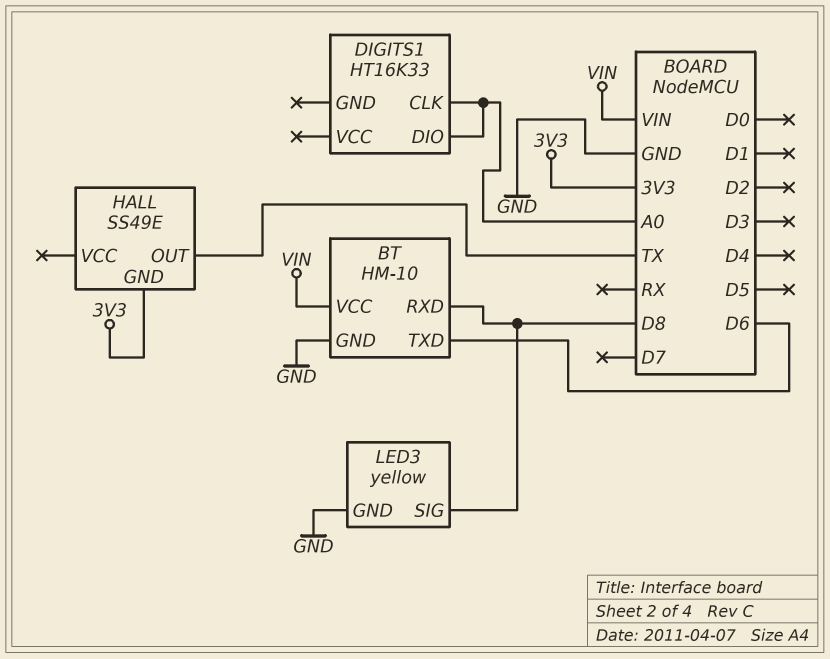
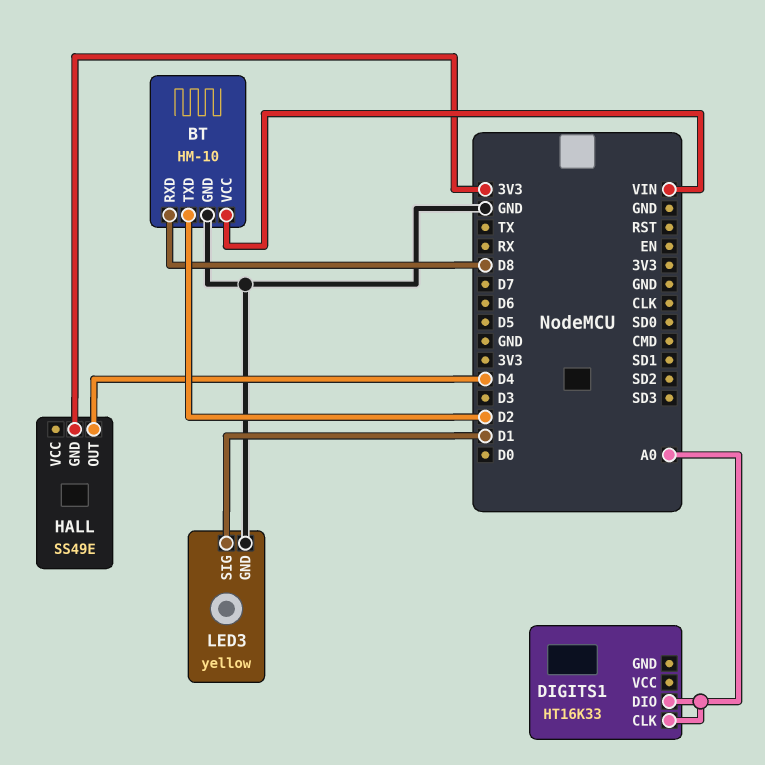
BT pin TXD: D6 -> D2
HALL pin OUT: TX -> D4
LED3 pin SIG: D8 -> D1

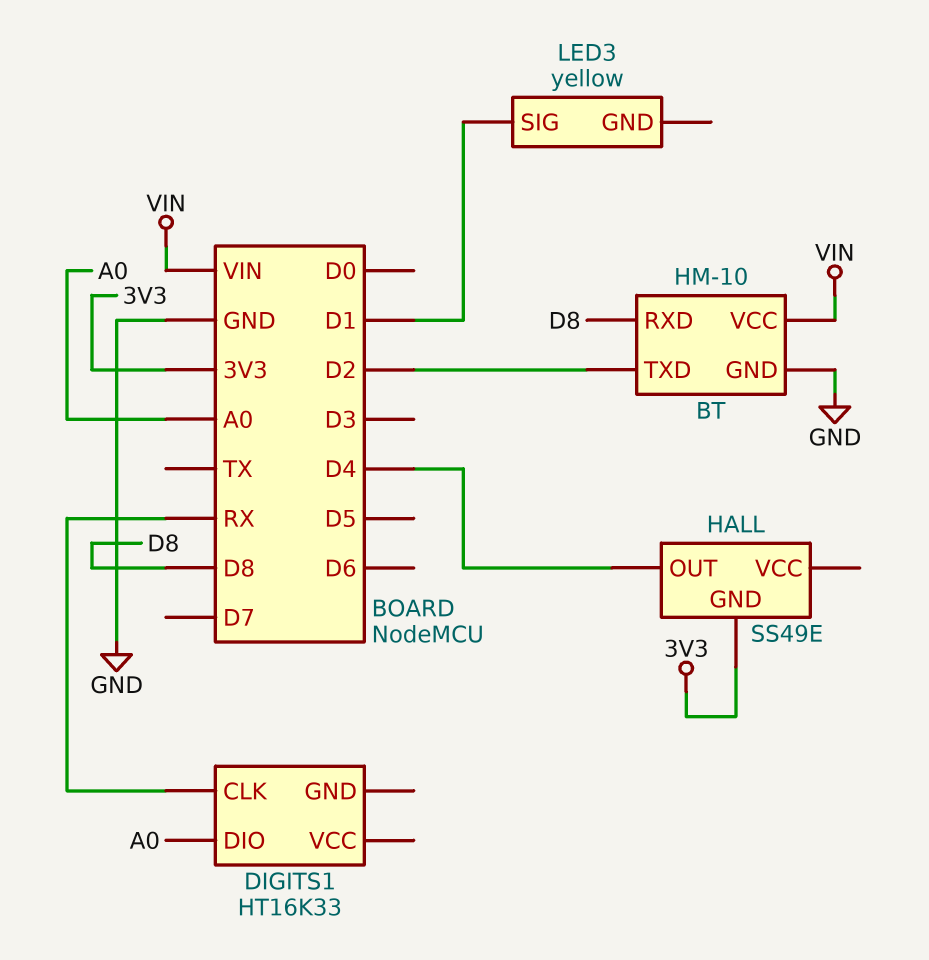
DIGITS1 pin CLK: A0 -> RX
LED3 pin GND: GND -> none

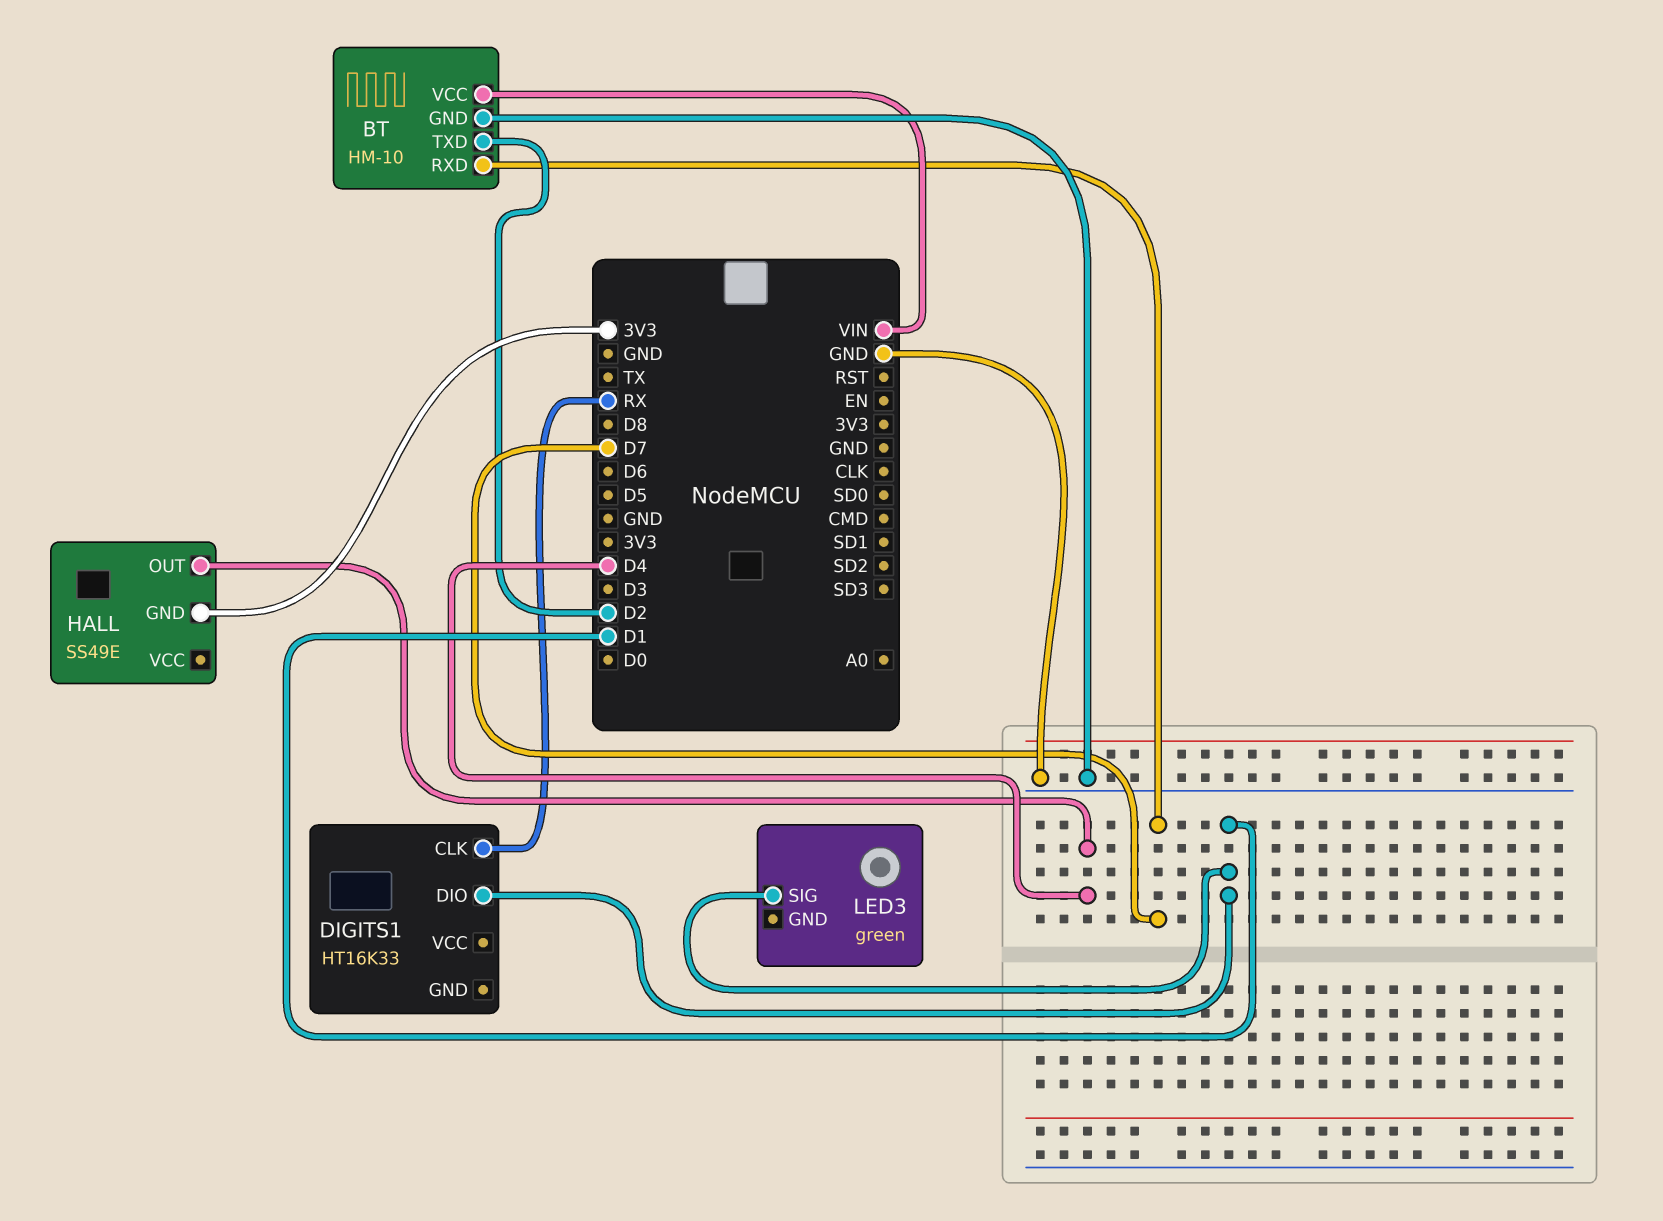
BT pin RXD: D8 -> D7
DIGITS1 pin DIO: A0 -> D1
LED3: yellow -> green

